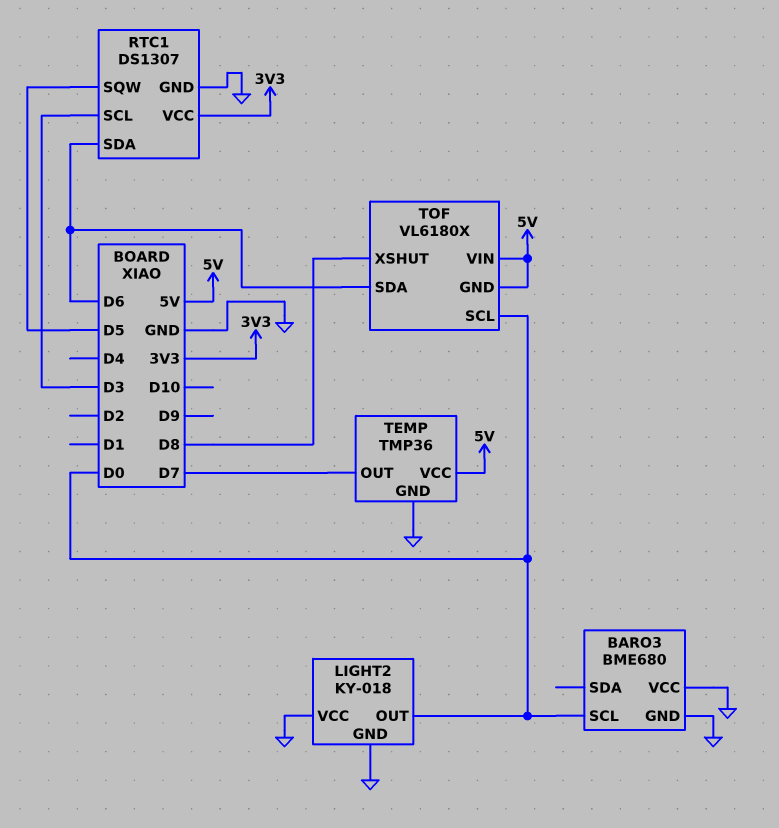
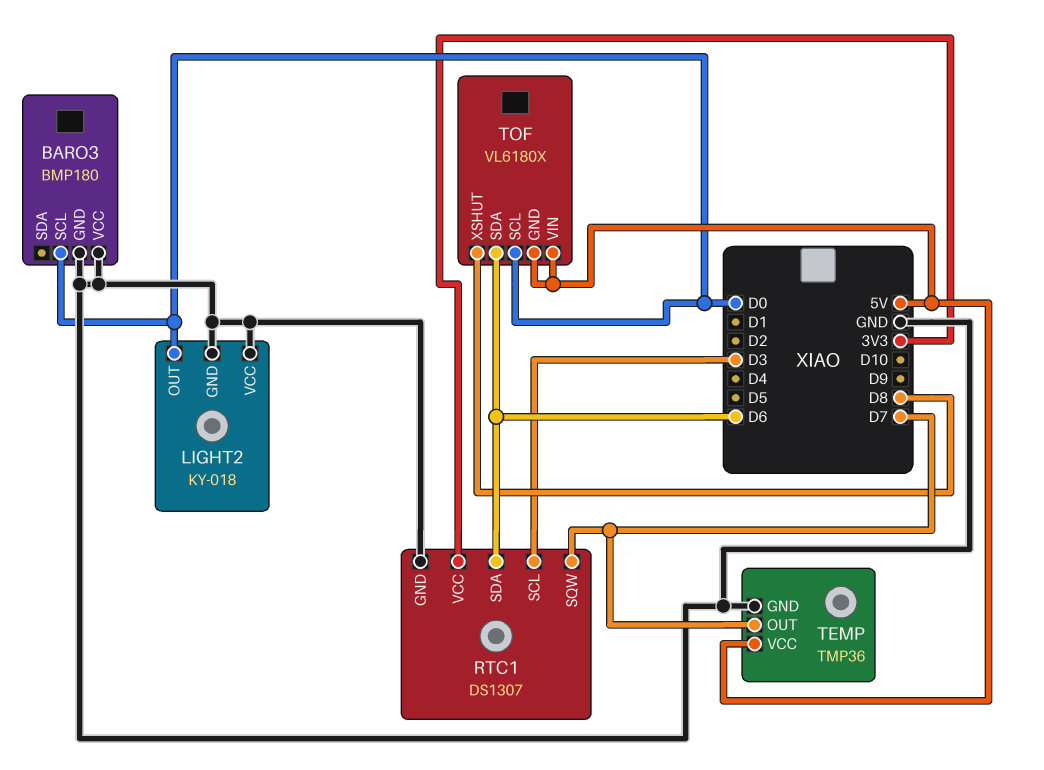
BARO3: BME680 -> BMP180
RTC1 pin SQW: D5 -> D7

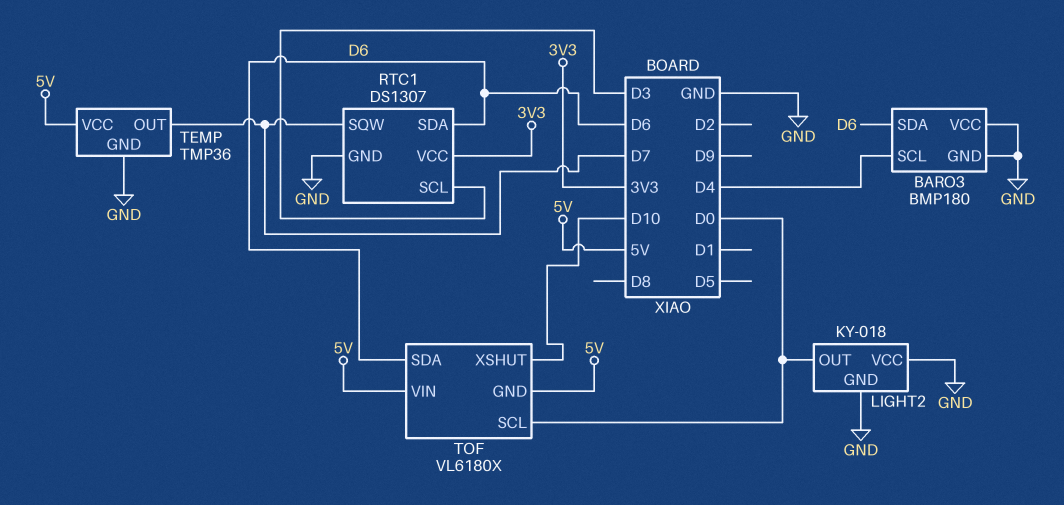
BARO3 pin SCL: D0 -> D4
BARO3 pin SDA: none -> D6
TOF pin XSHUT: D8 -> D10

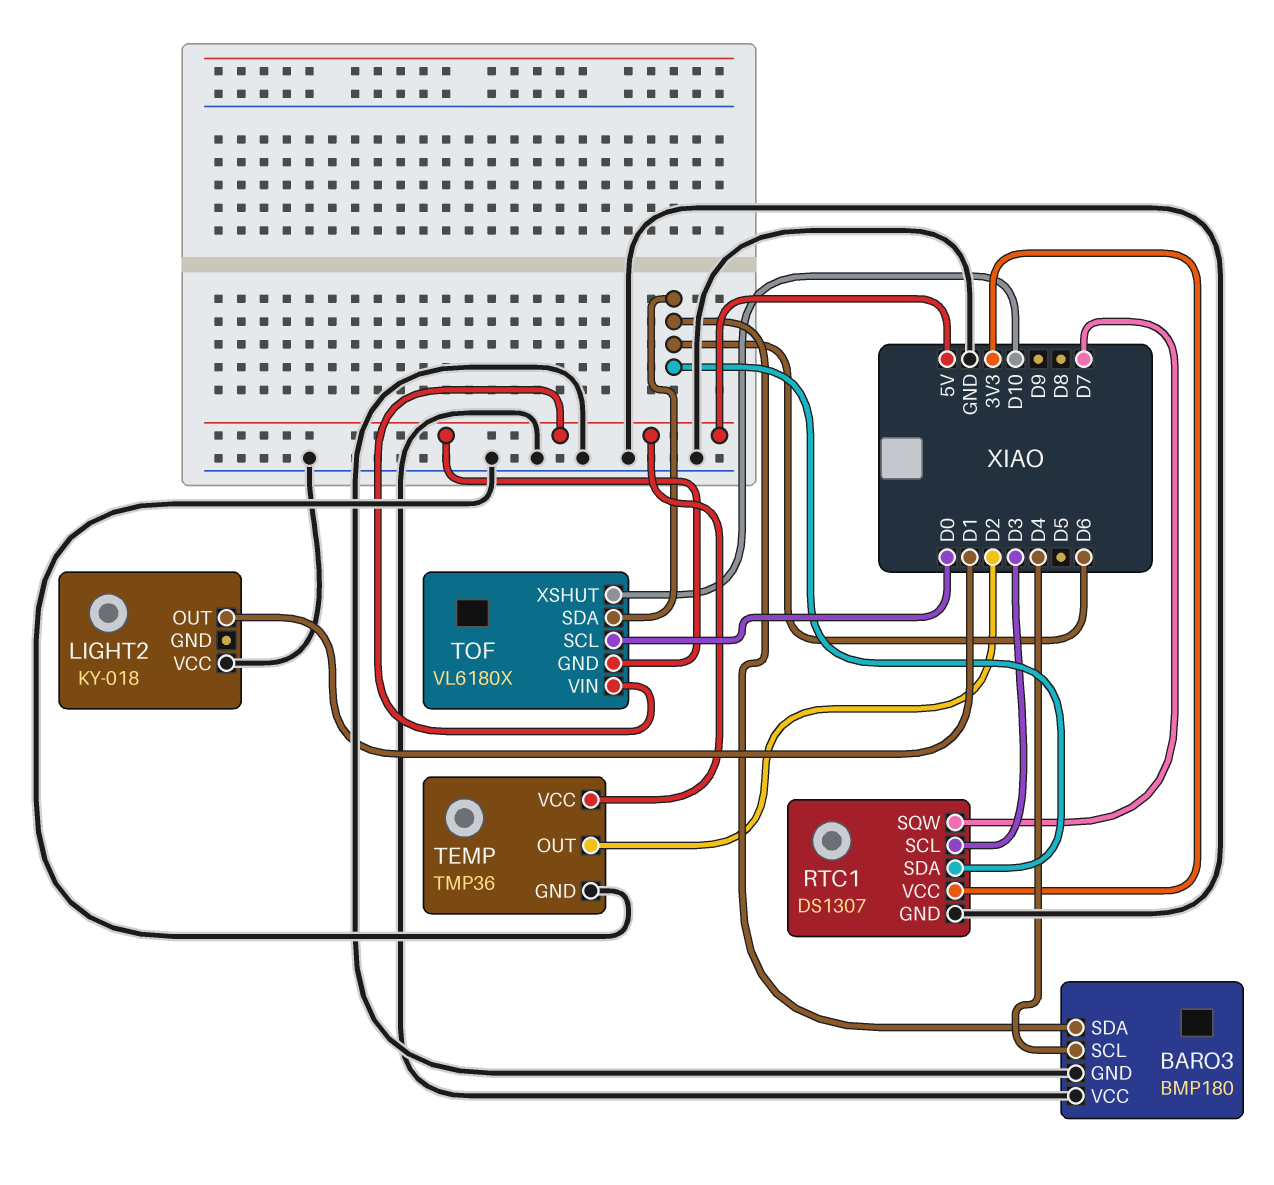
LIGHT2 pin GND: GND -> none
LIGHT2 pin OUT: D0 -> D1
TEMP pin OUT: D7 -> D2

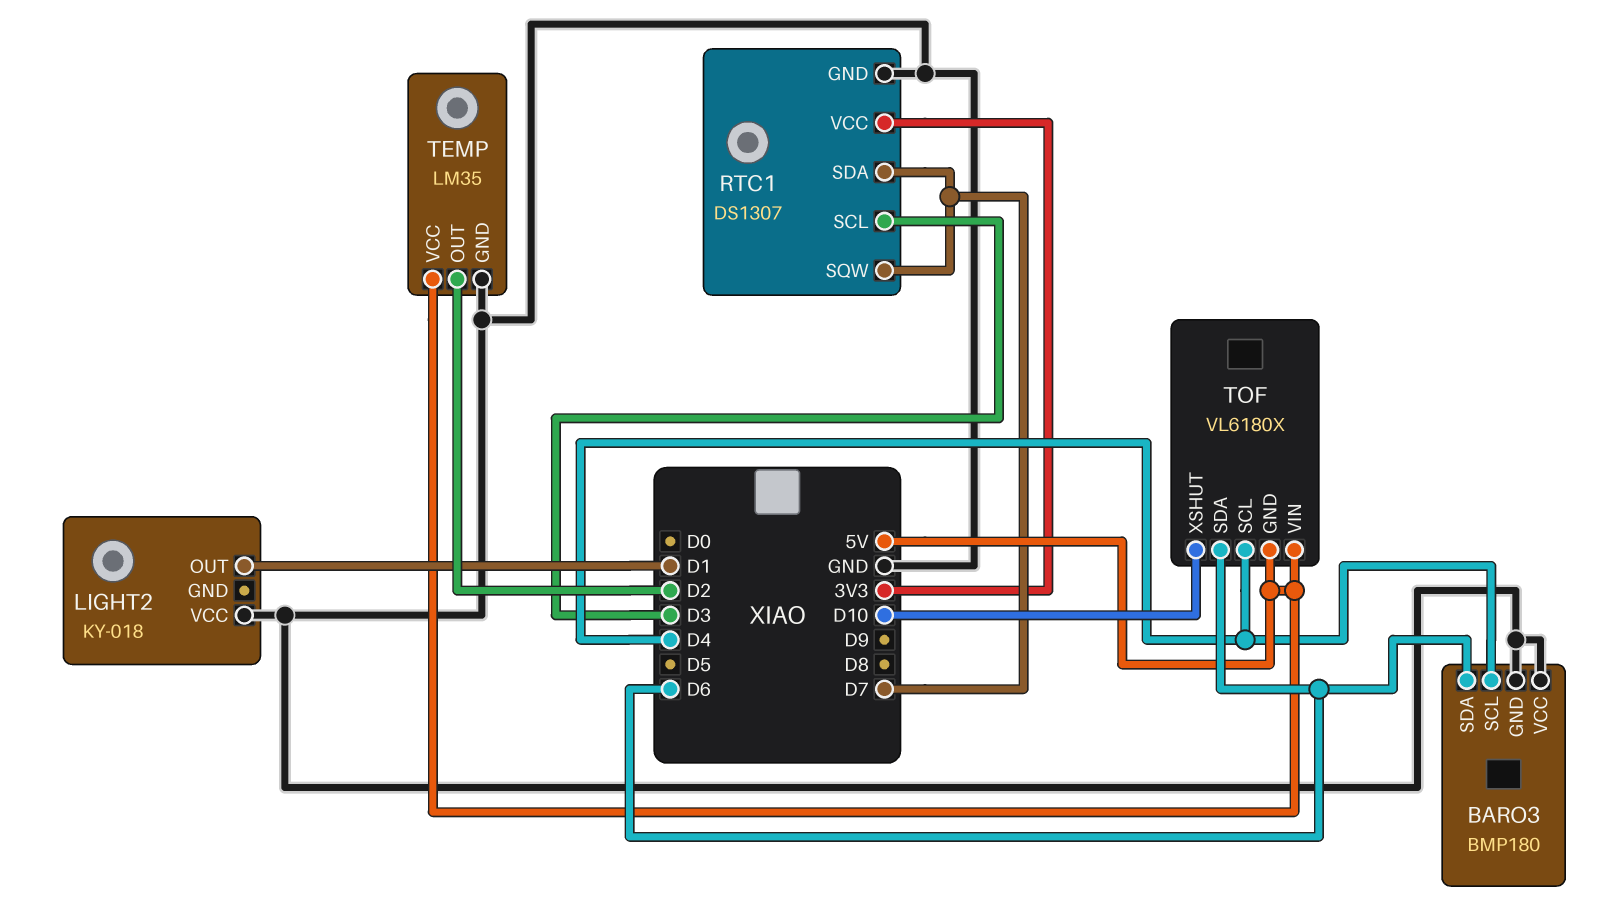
RTC1 pin SDA: D6 -> D7
TEMP: TMP36 -> LM35
TOF pin SCL: D0 -> D4

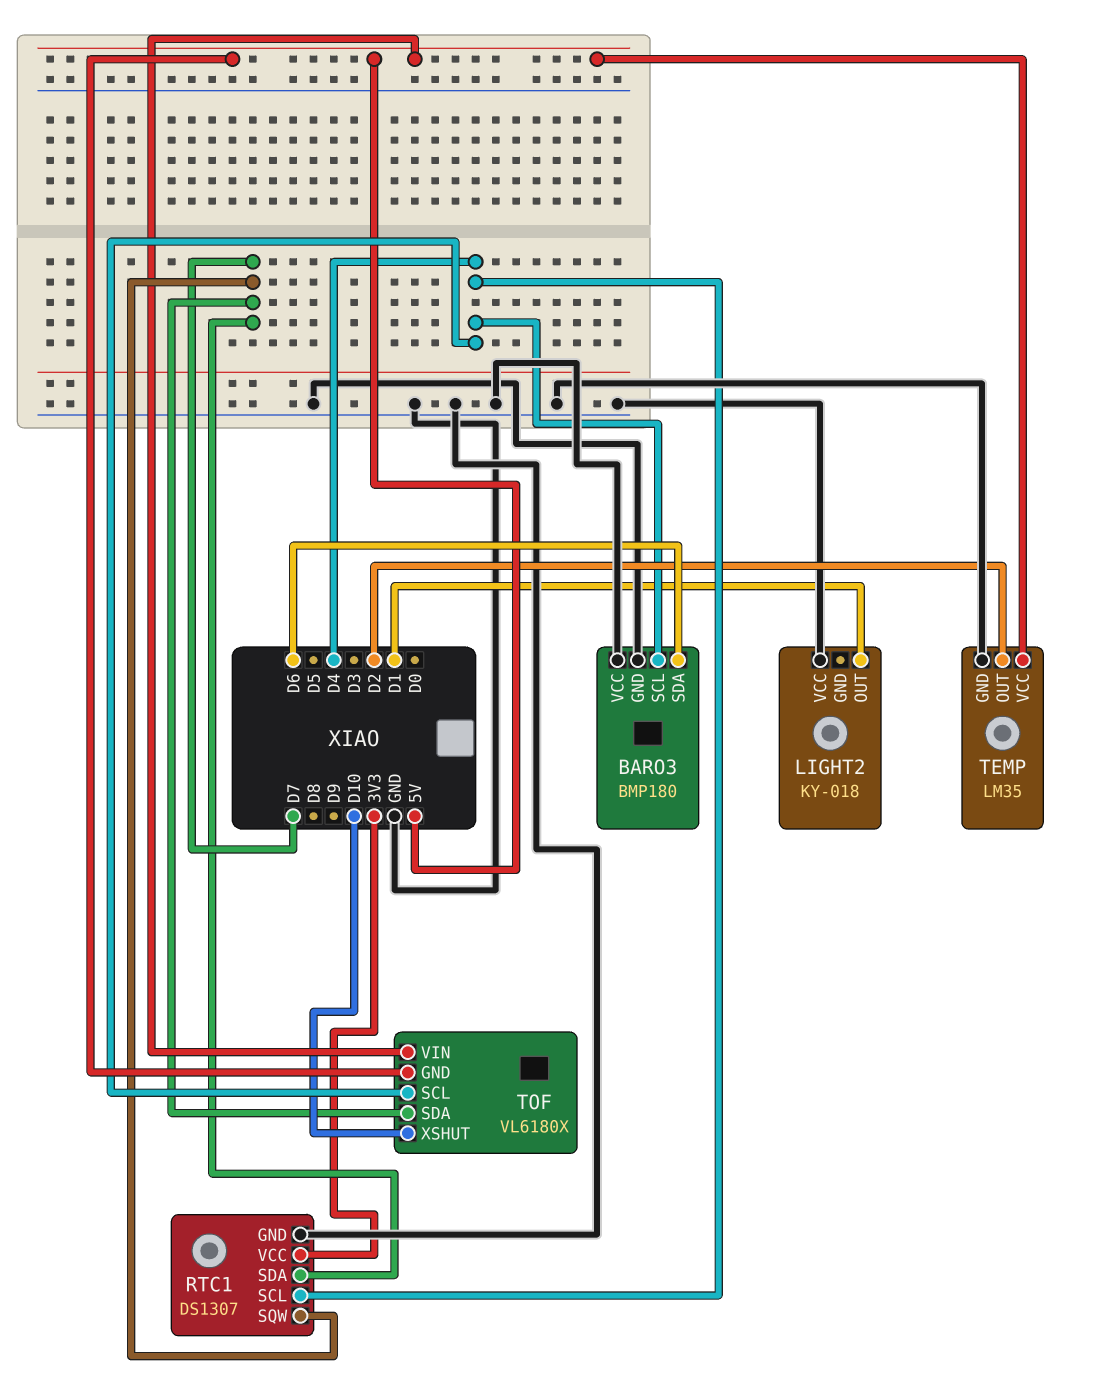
RTC1 pin SCL: D3 -> D4
TOF pin SDA: D6 -> D7

